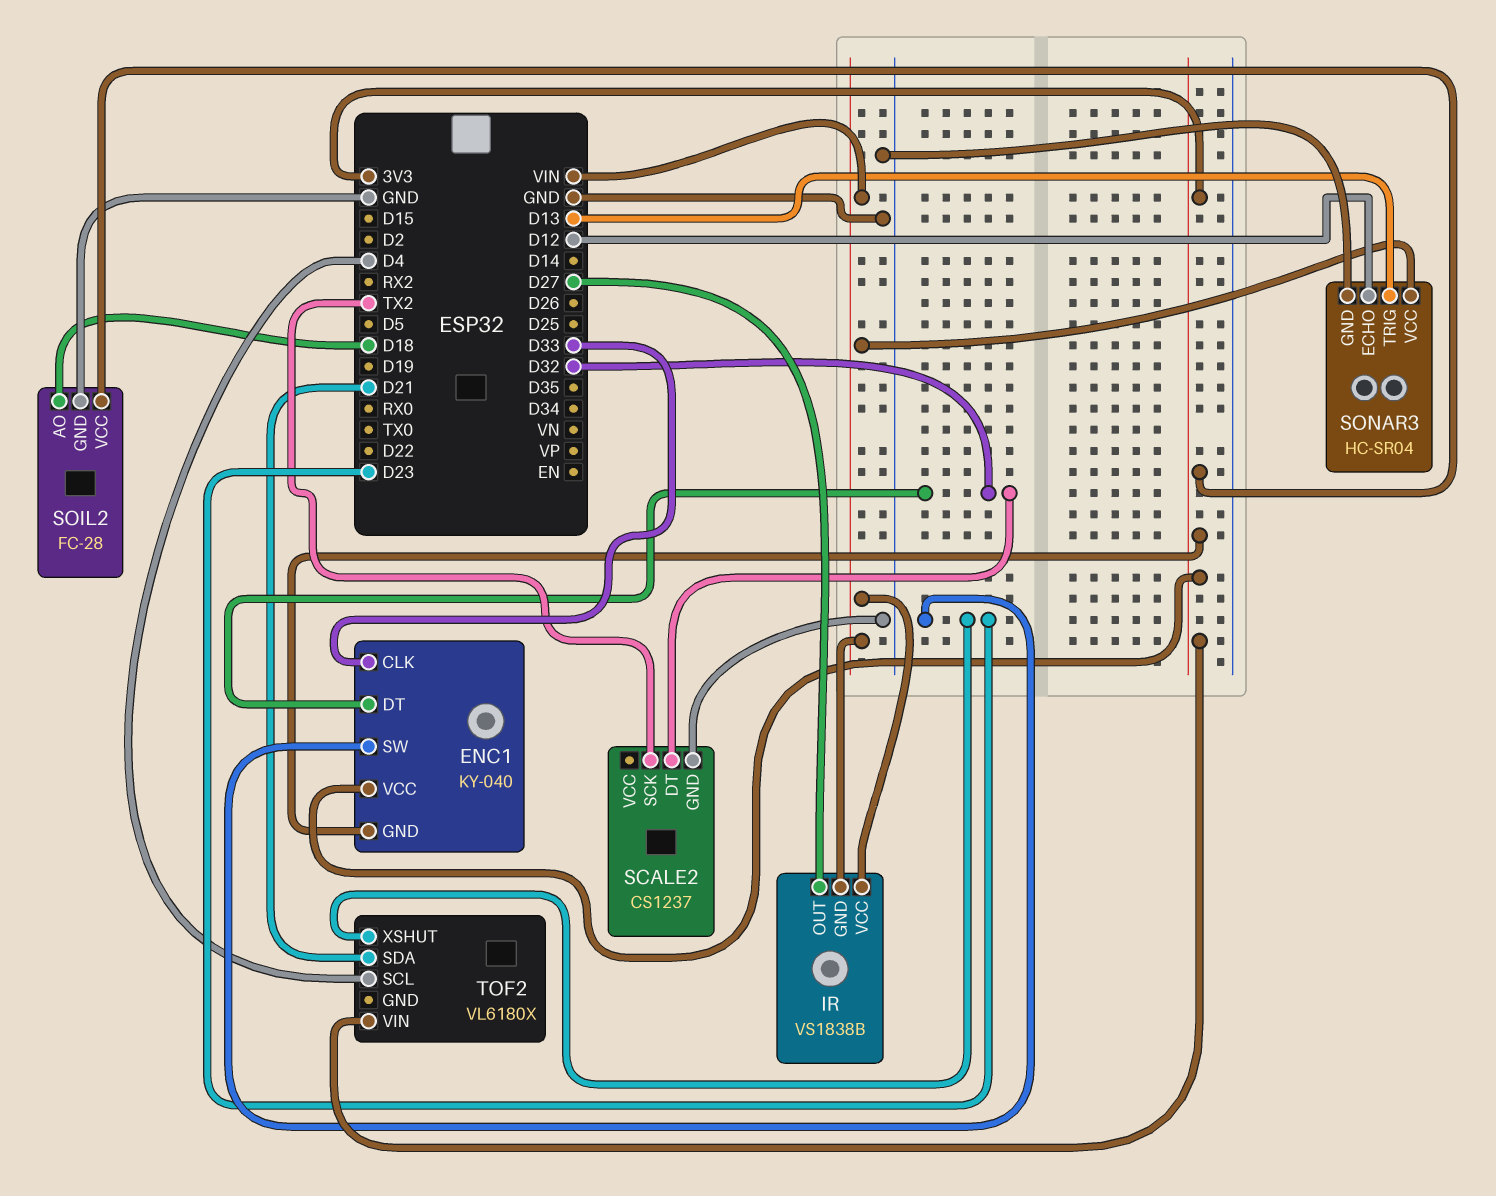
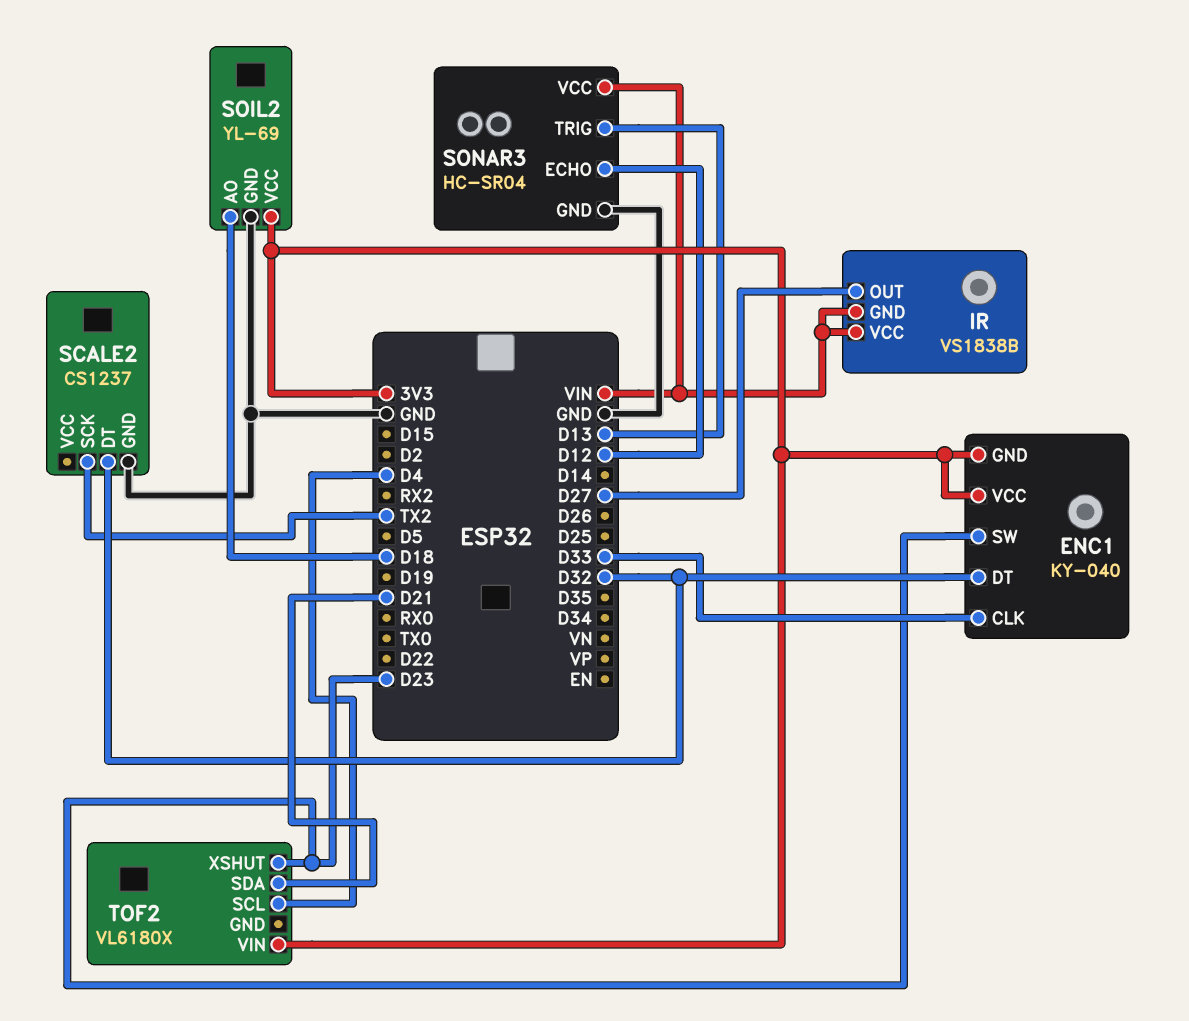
SOIL2: FC-28 -> YL-69

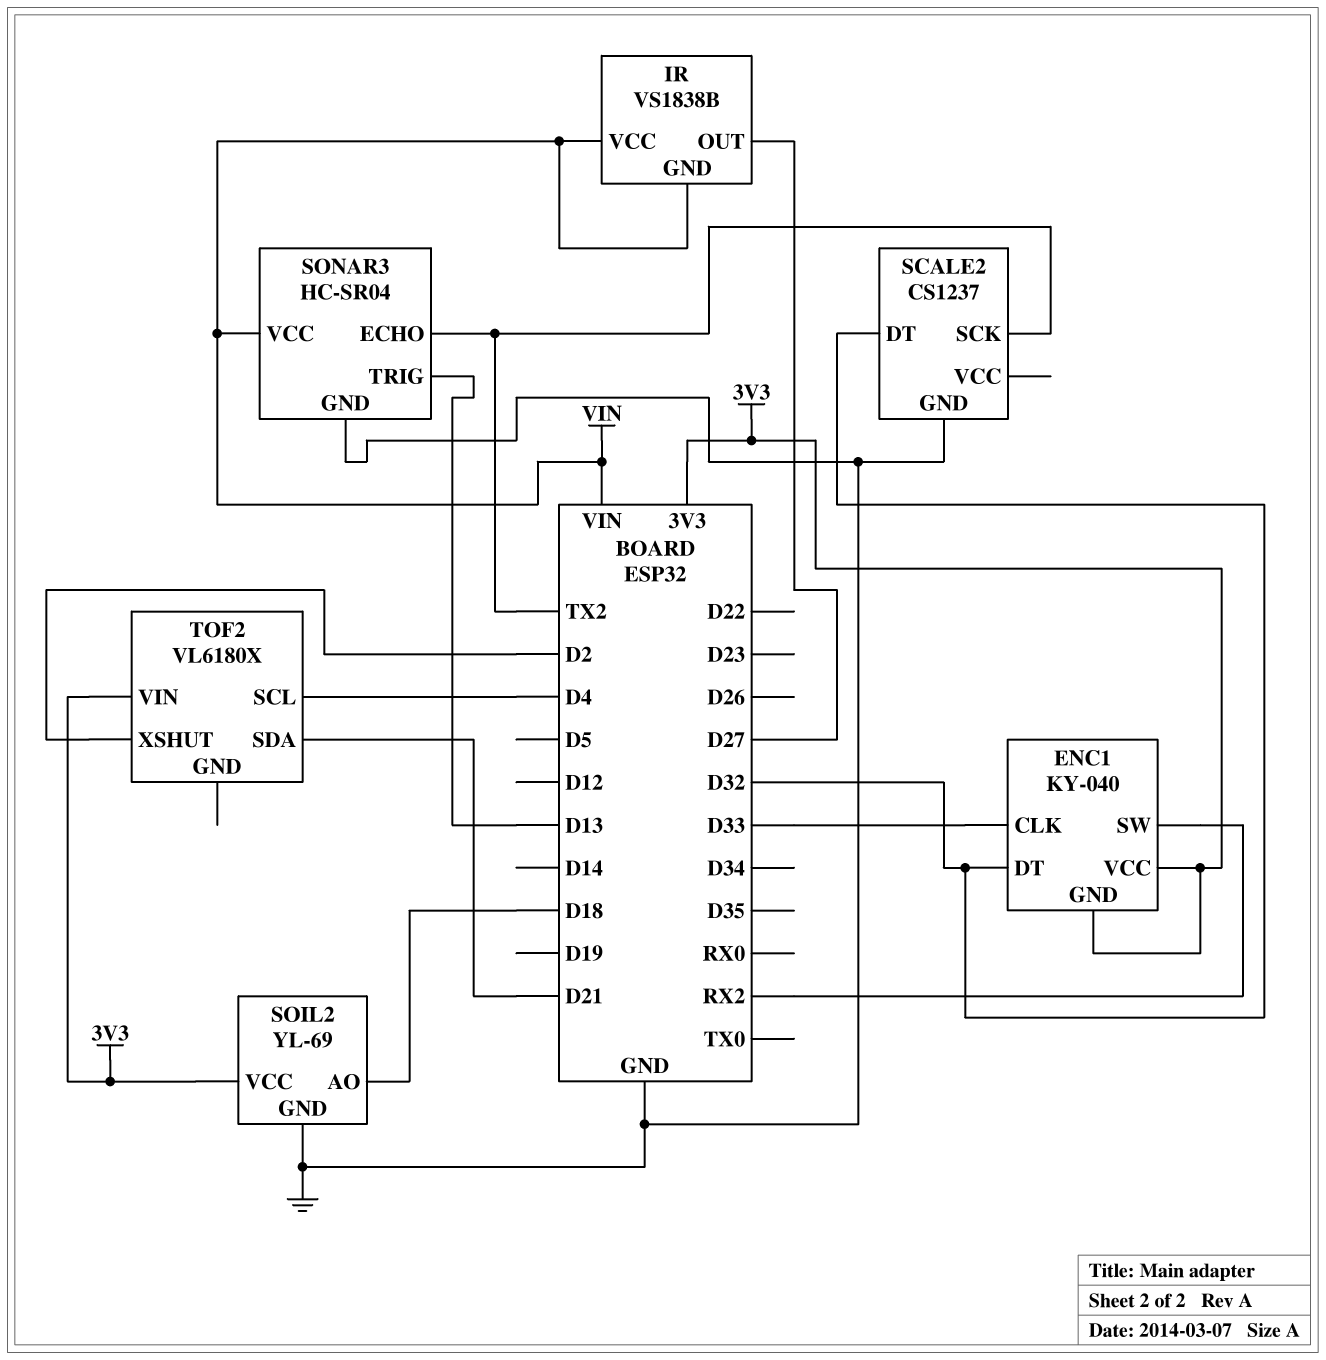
ENC1 pin SW: D23 -> RX2
SONAR3 pin ECHO: D12 -> TX2
TOF2 pin XSHUT: D23 -> D2

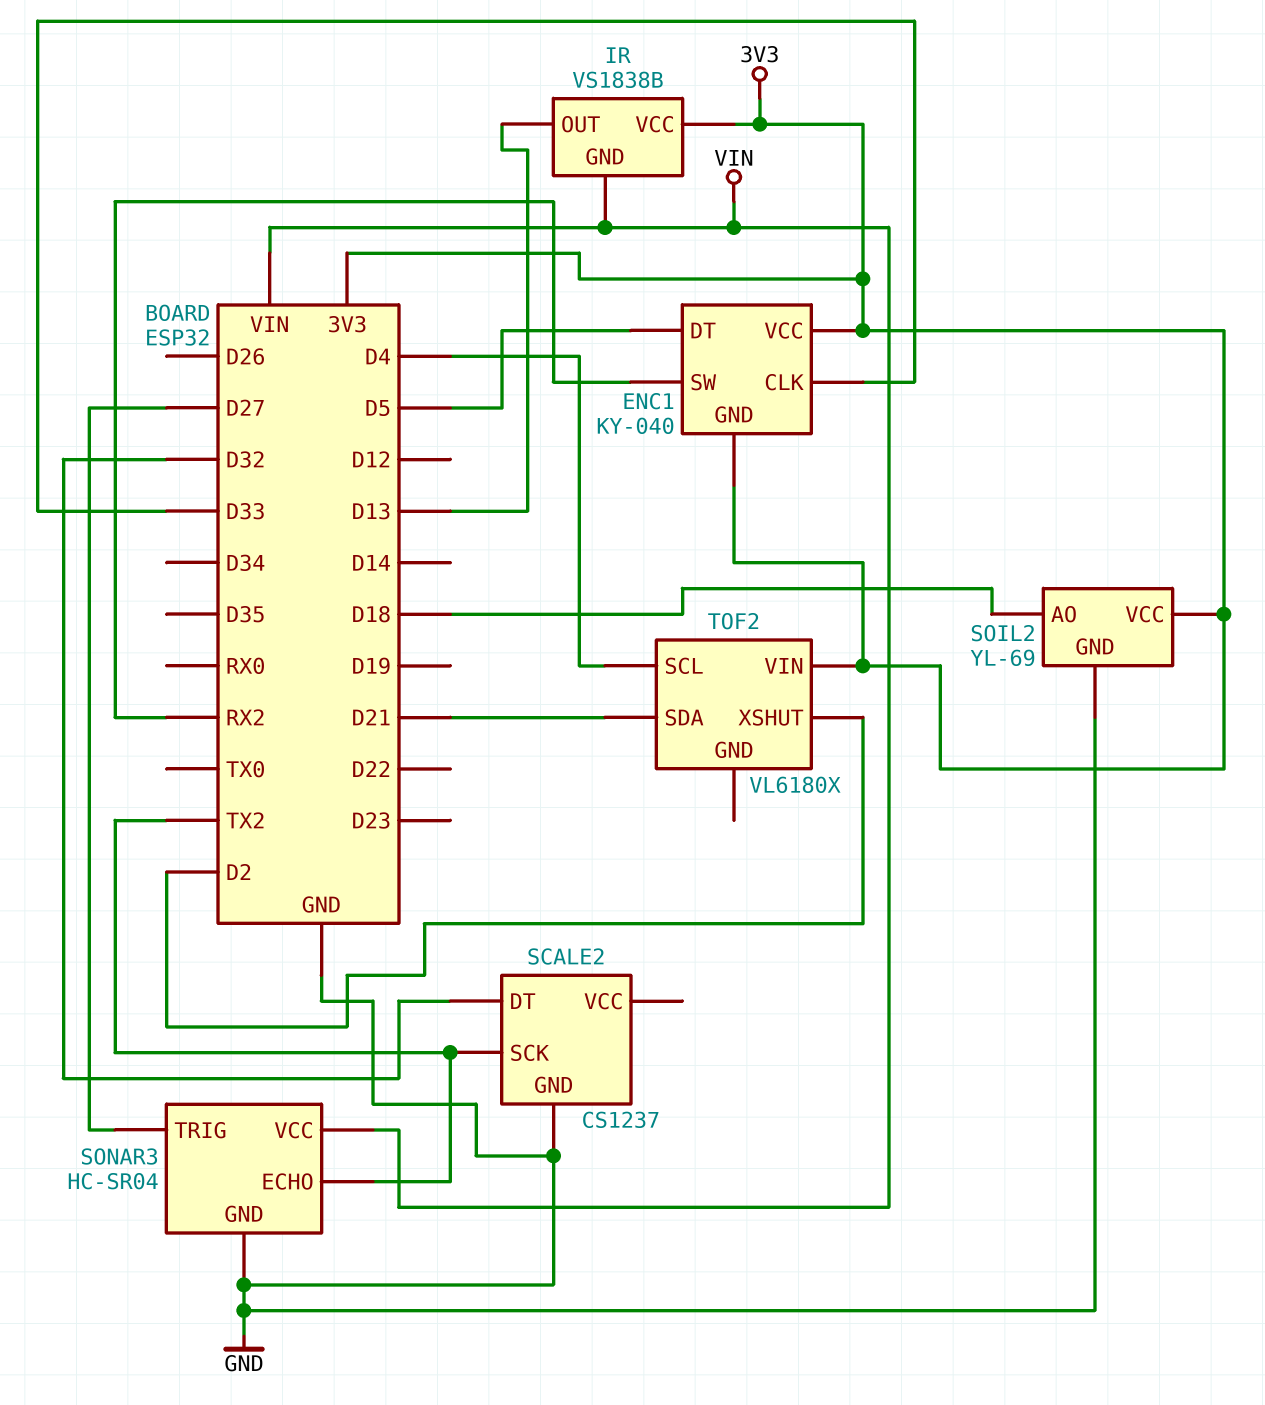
ENC1 pin DT: D32 -> D5
IR pin OUT: D27 -> D13
IR pin VCC: VIN -> 3V3
SONAR3 pin TRIG: D13 -> D27

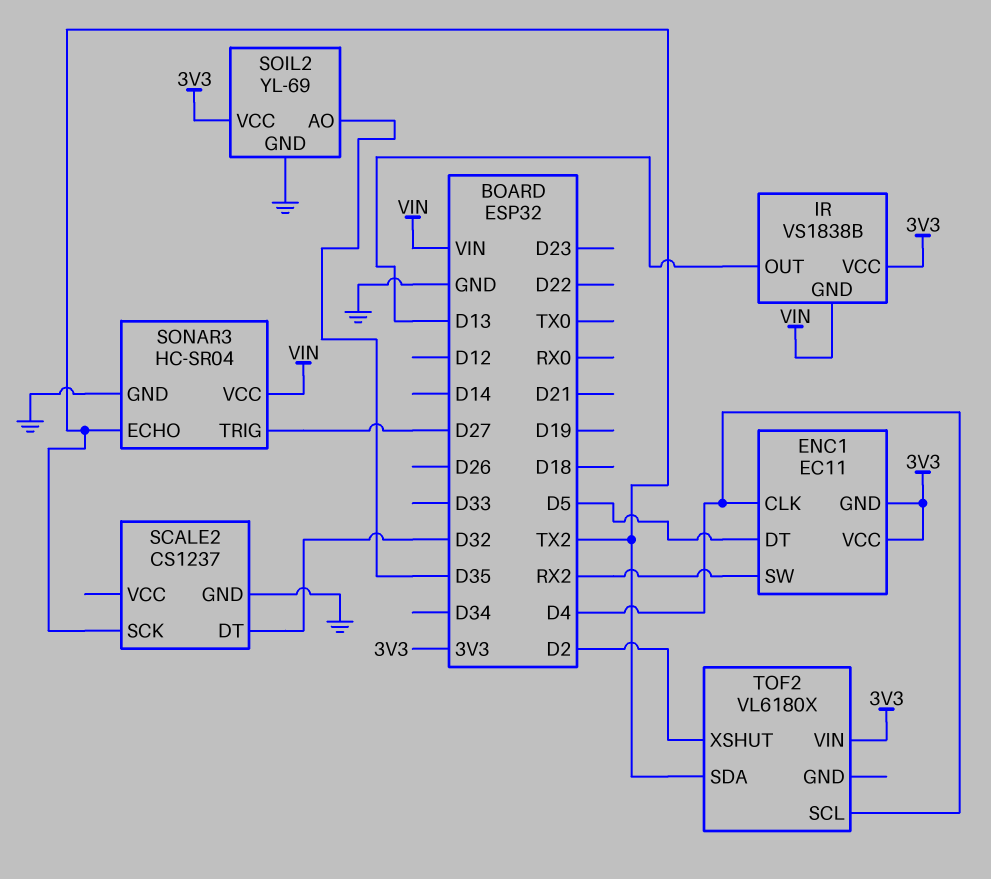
ENC1: KY-040 -> EC11
ENC1 pin CLK: D33 -> D4
SOIL2 pin AO: D18 -> D35
TOF2 pin SDA: D21 -> TX2

